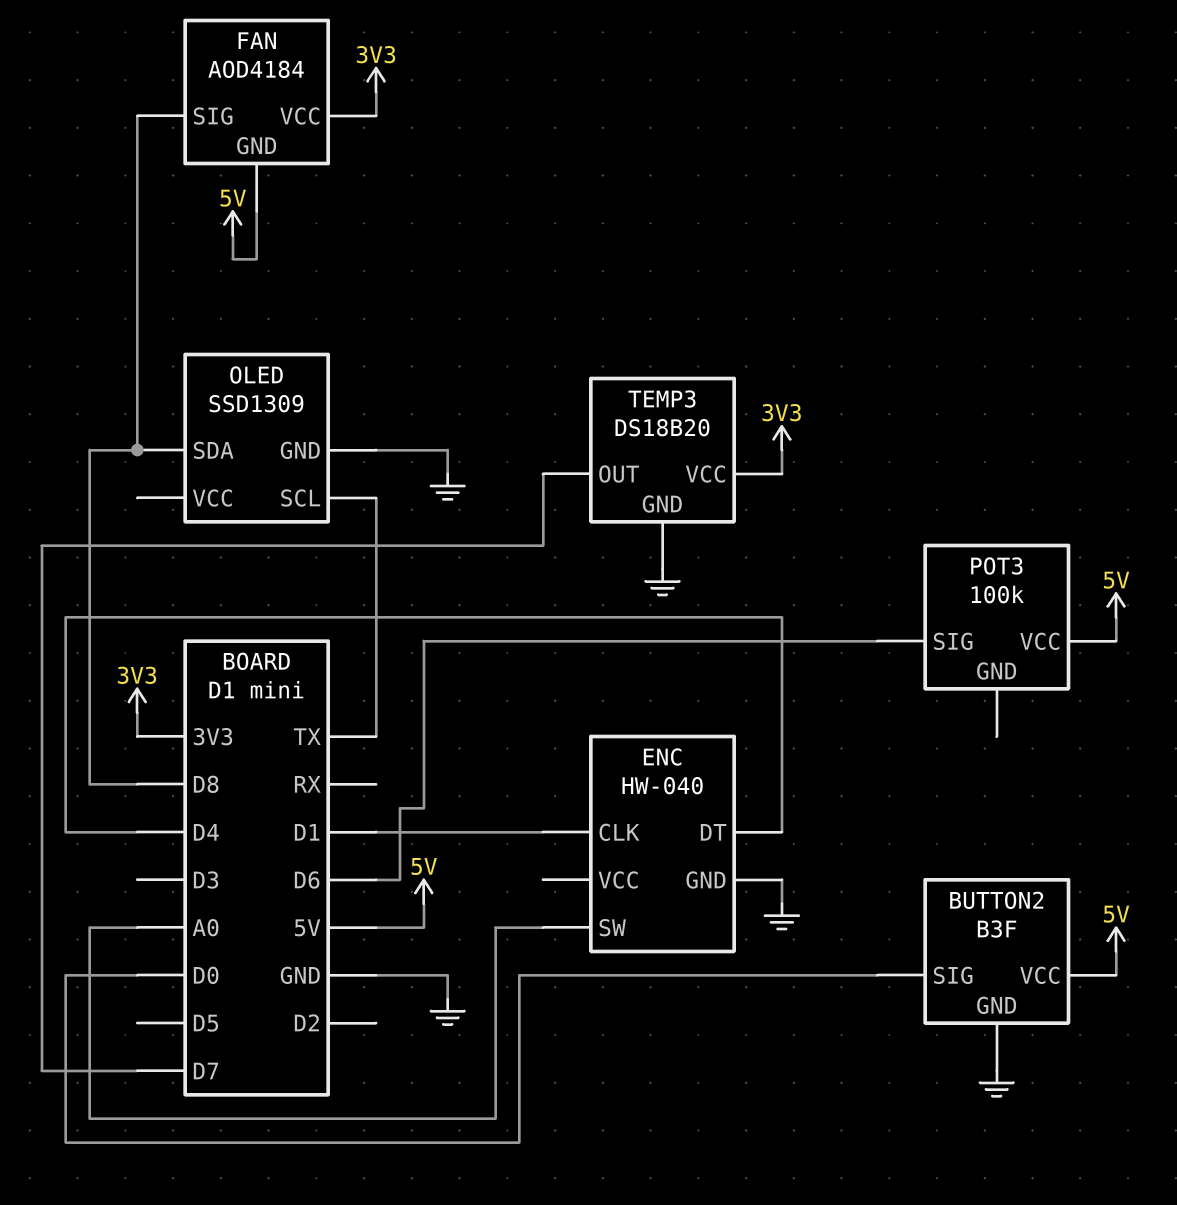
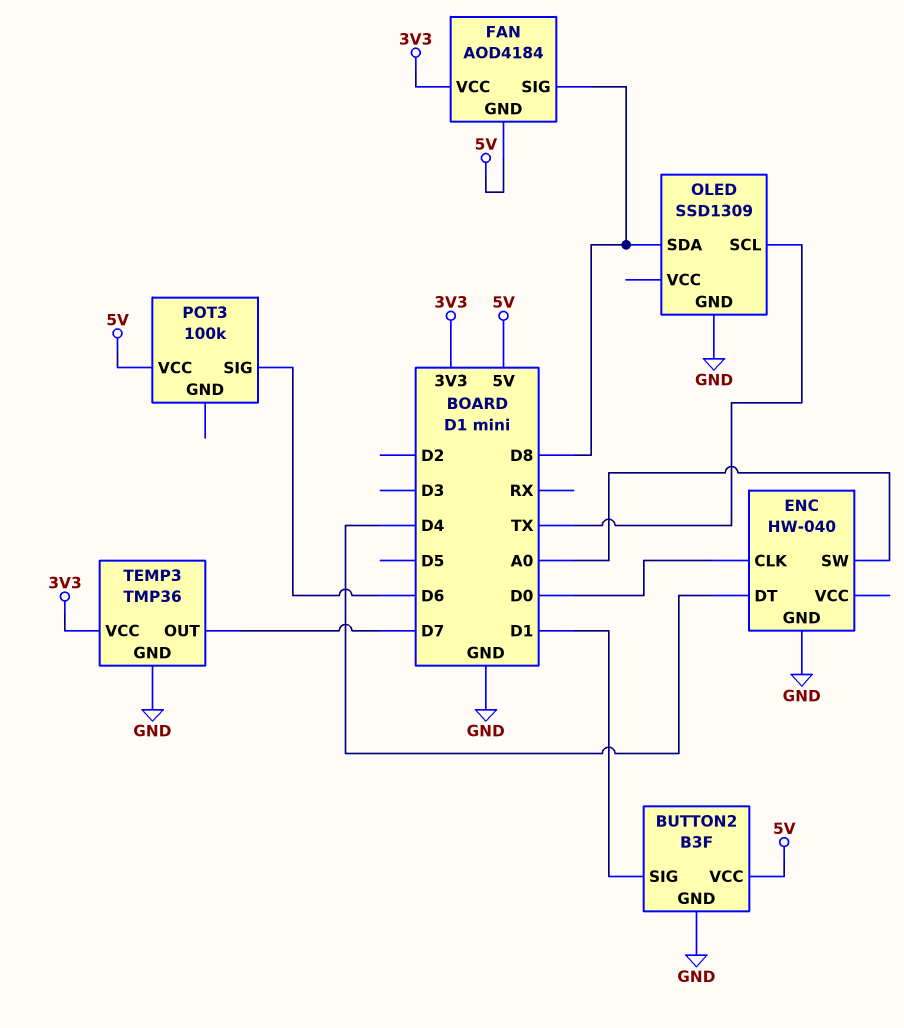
BUTTON2 pin SIG: D0 -> D1
ENC pin CLK: D1 -> D0
TEMP3: DS18B20 -> TMP36

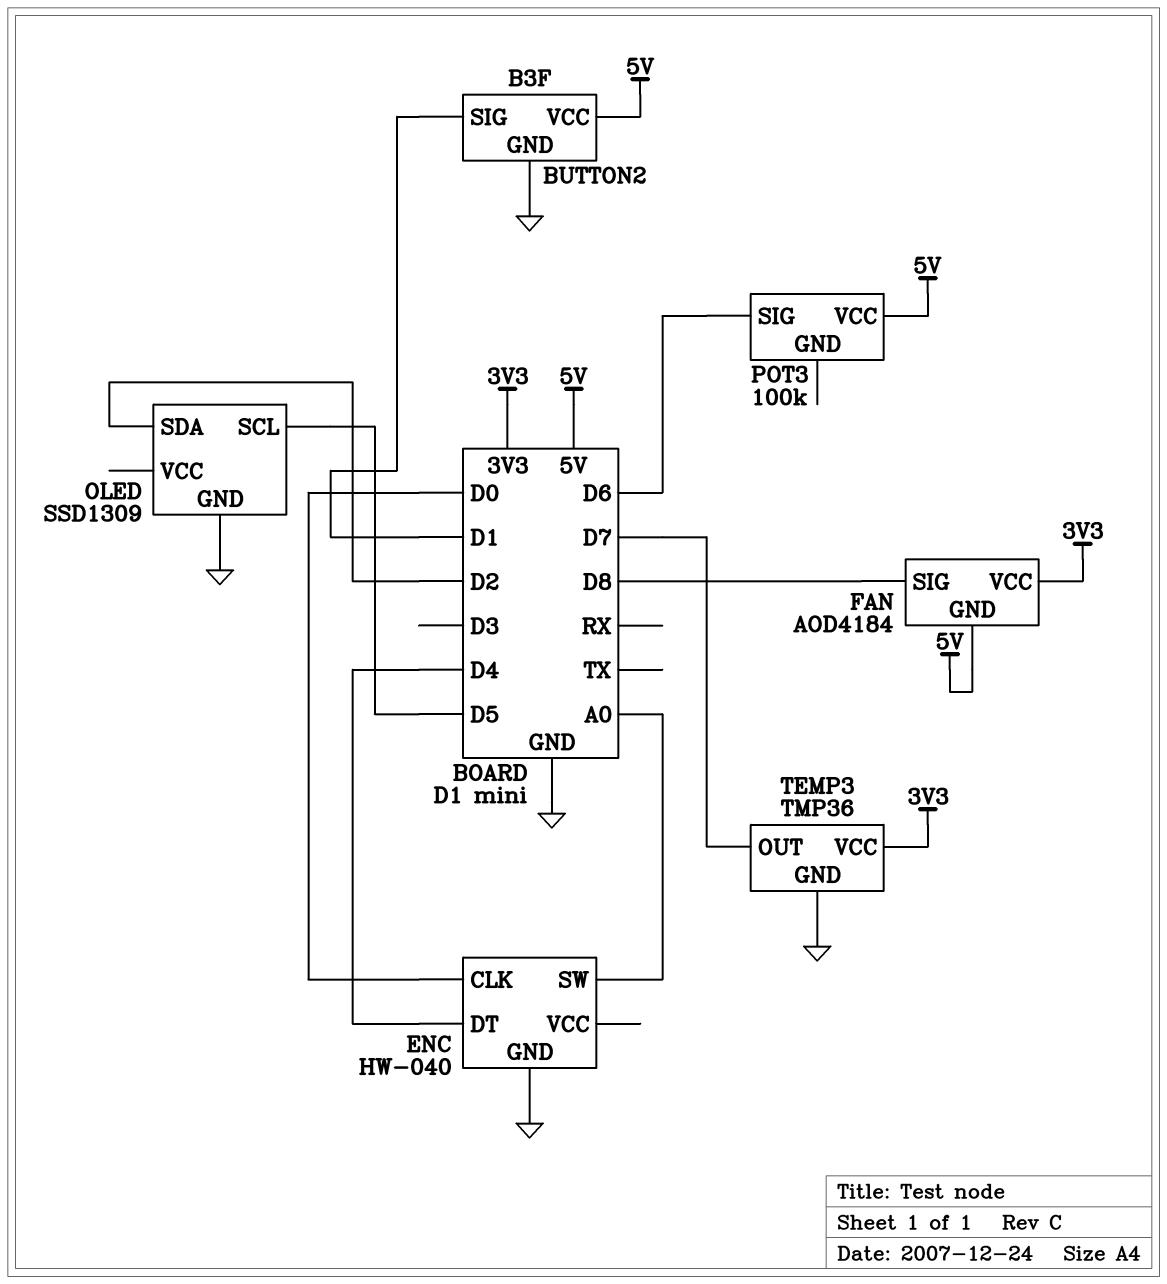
OLED pin SCL: TX -> D5
OLED pin SDA: D8 -> D2

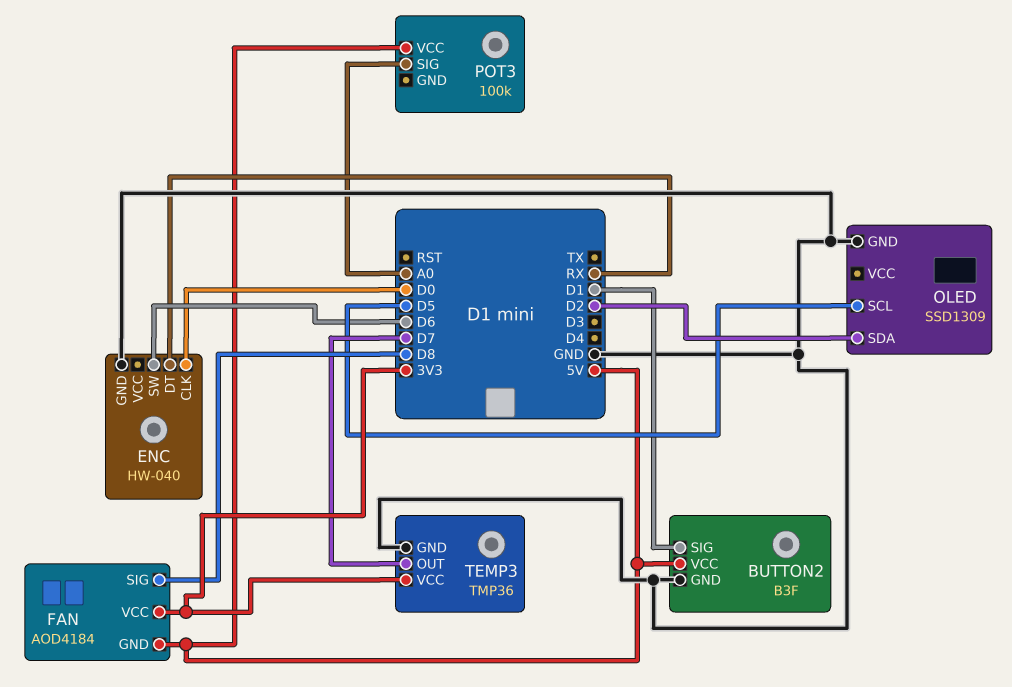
ENC pin DT: D4 -> RX
ENC pin SW: A0 -> D6
POT3 pin SIG: D6 -> A0

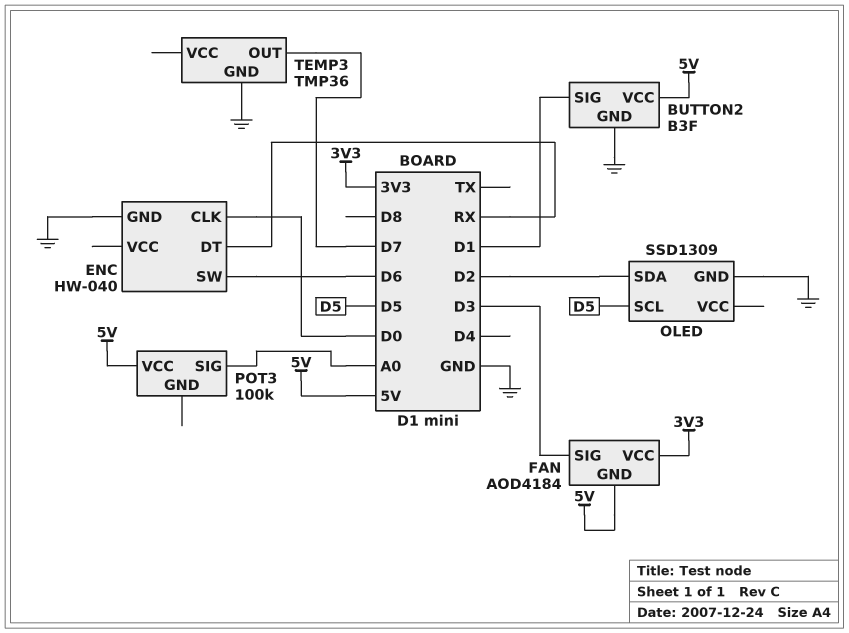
FAN pin SIG: D8 -> D3
TEMP3 pin VCC: 3V3 -> none

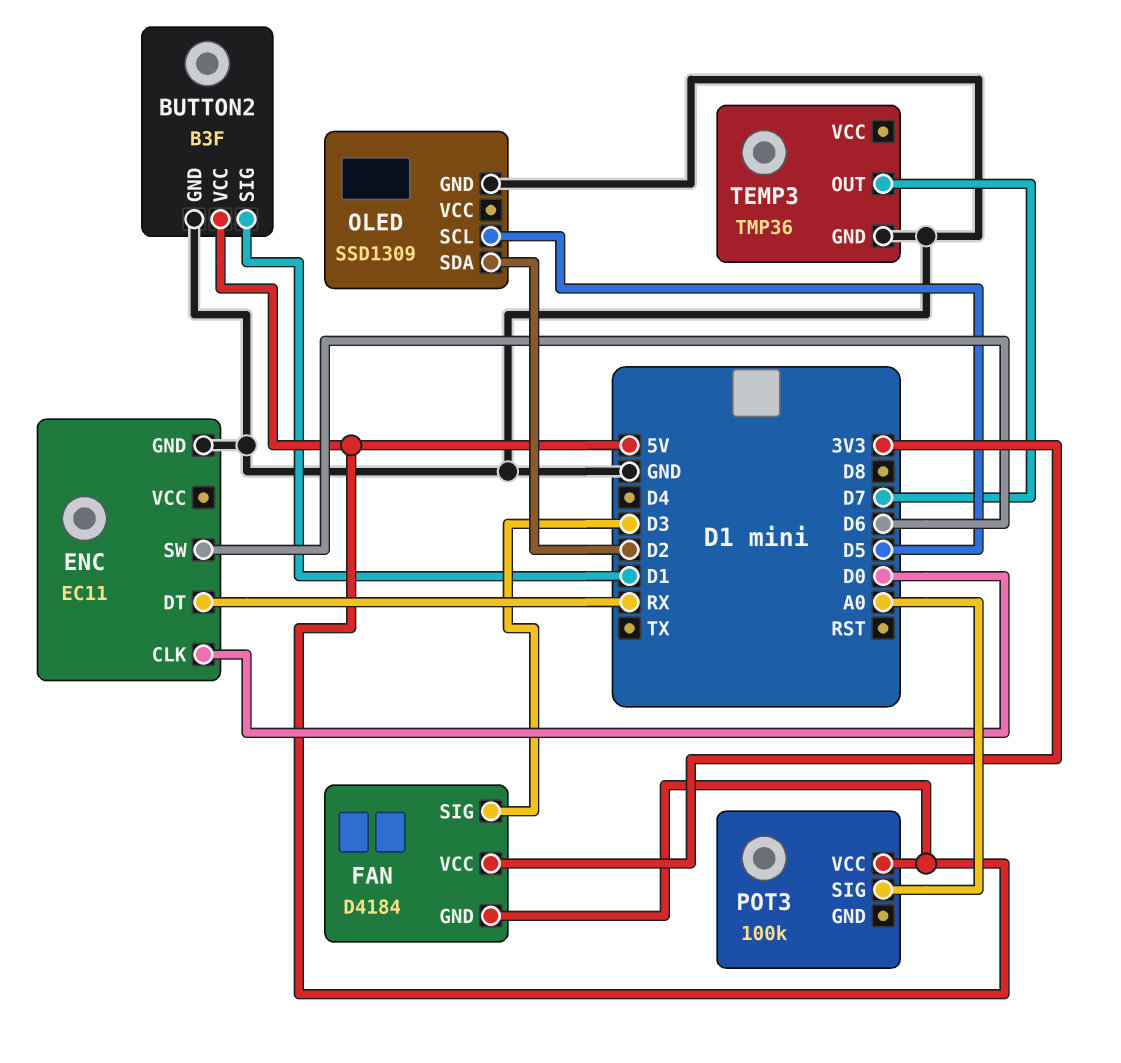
ENC: HW-040 -> EC11
FAN: AOD4184 -> D4184

